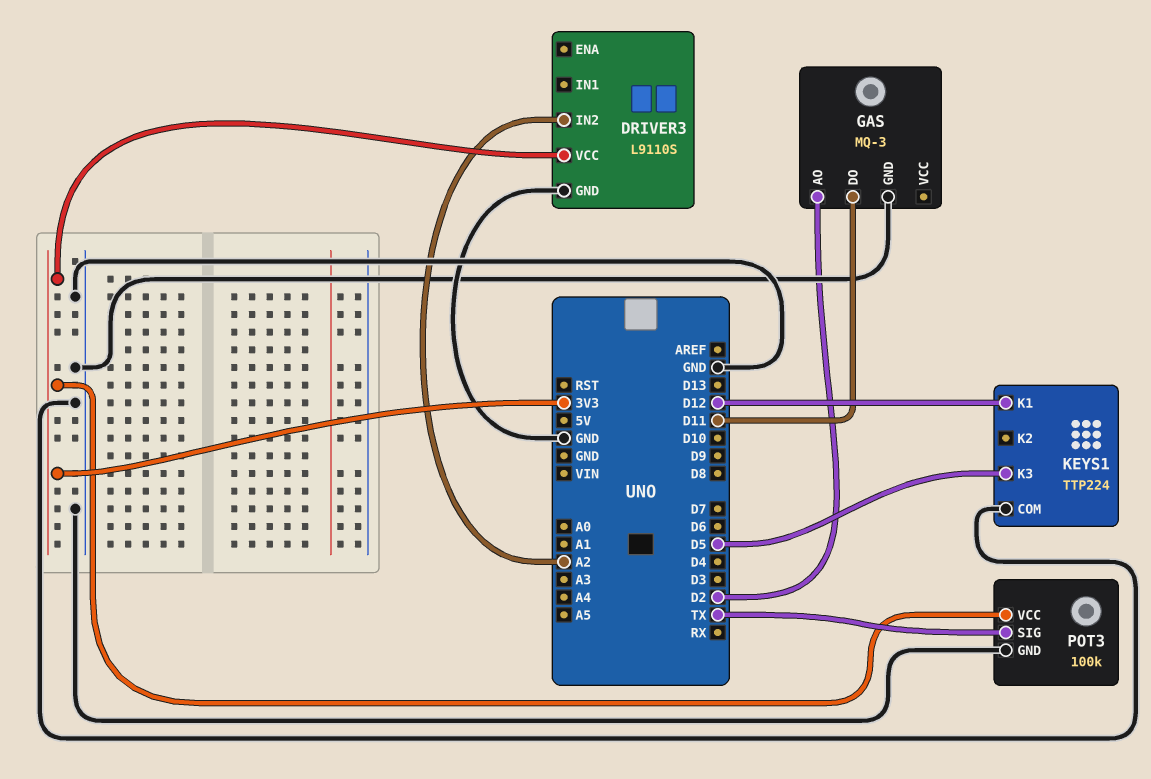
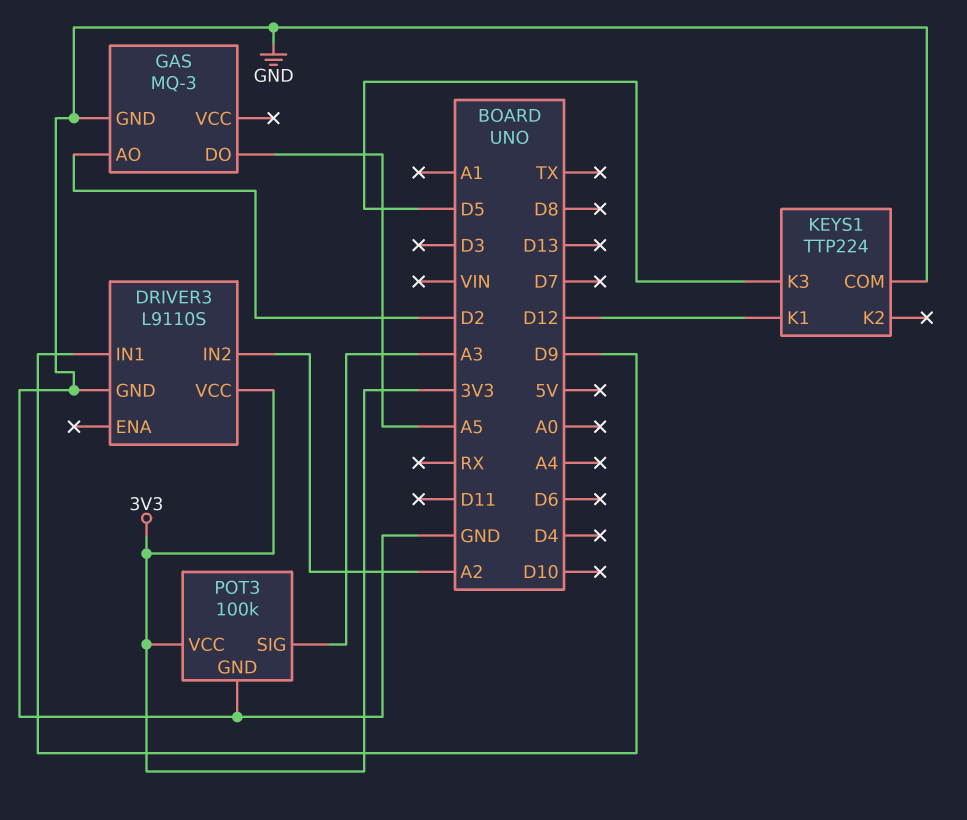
DRIVER3 pin IN1: none -> D9
GAS pin DO: D11 -> A5
POT3 pin SIG: TX -> A3

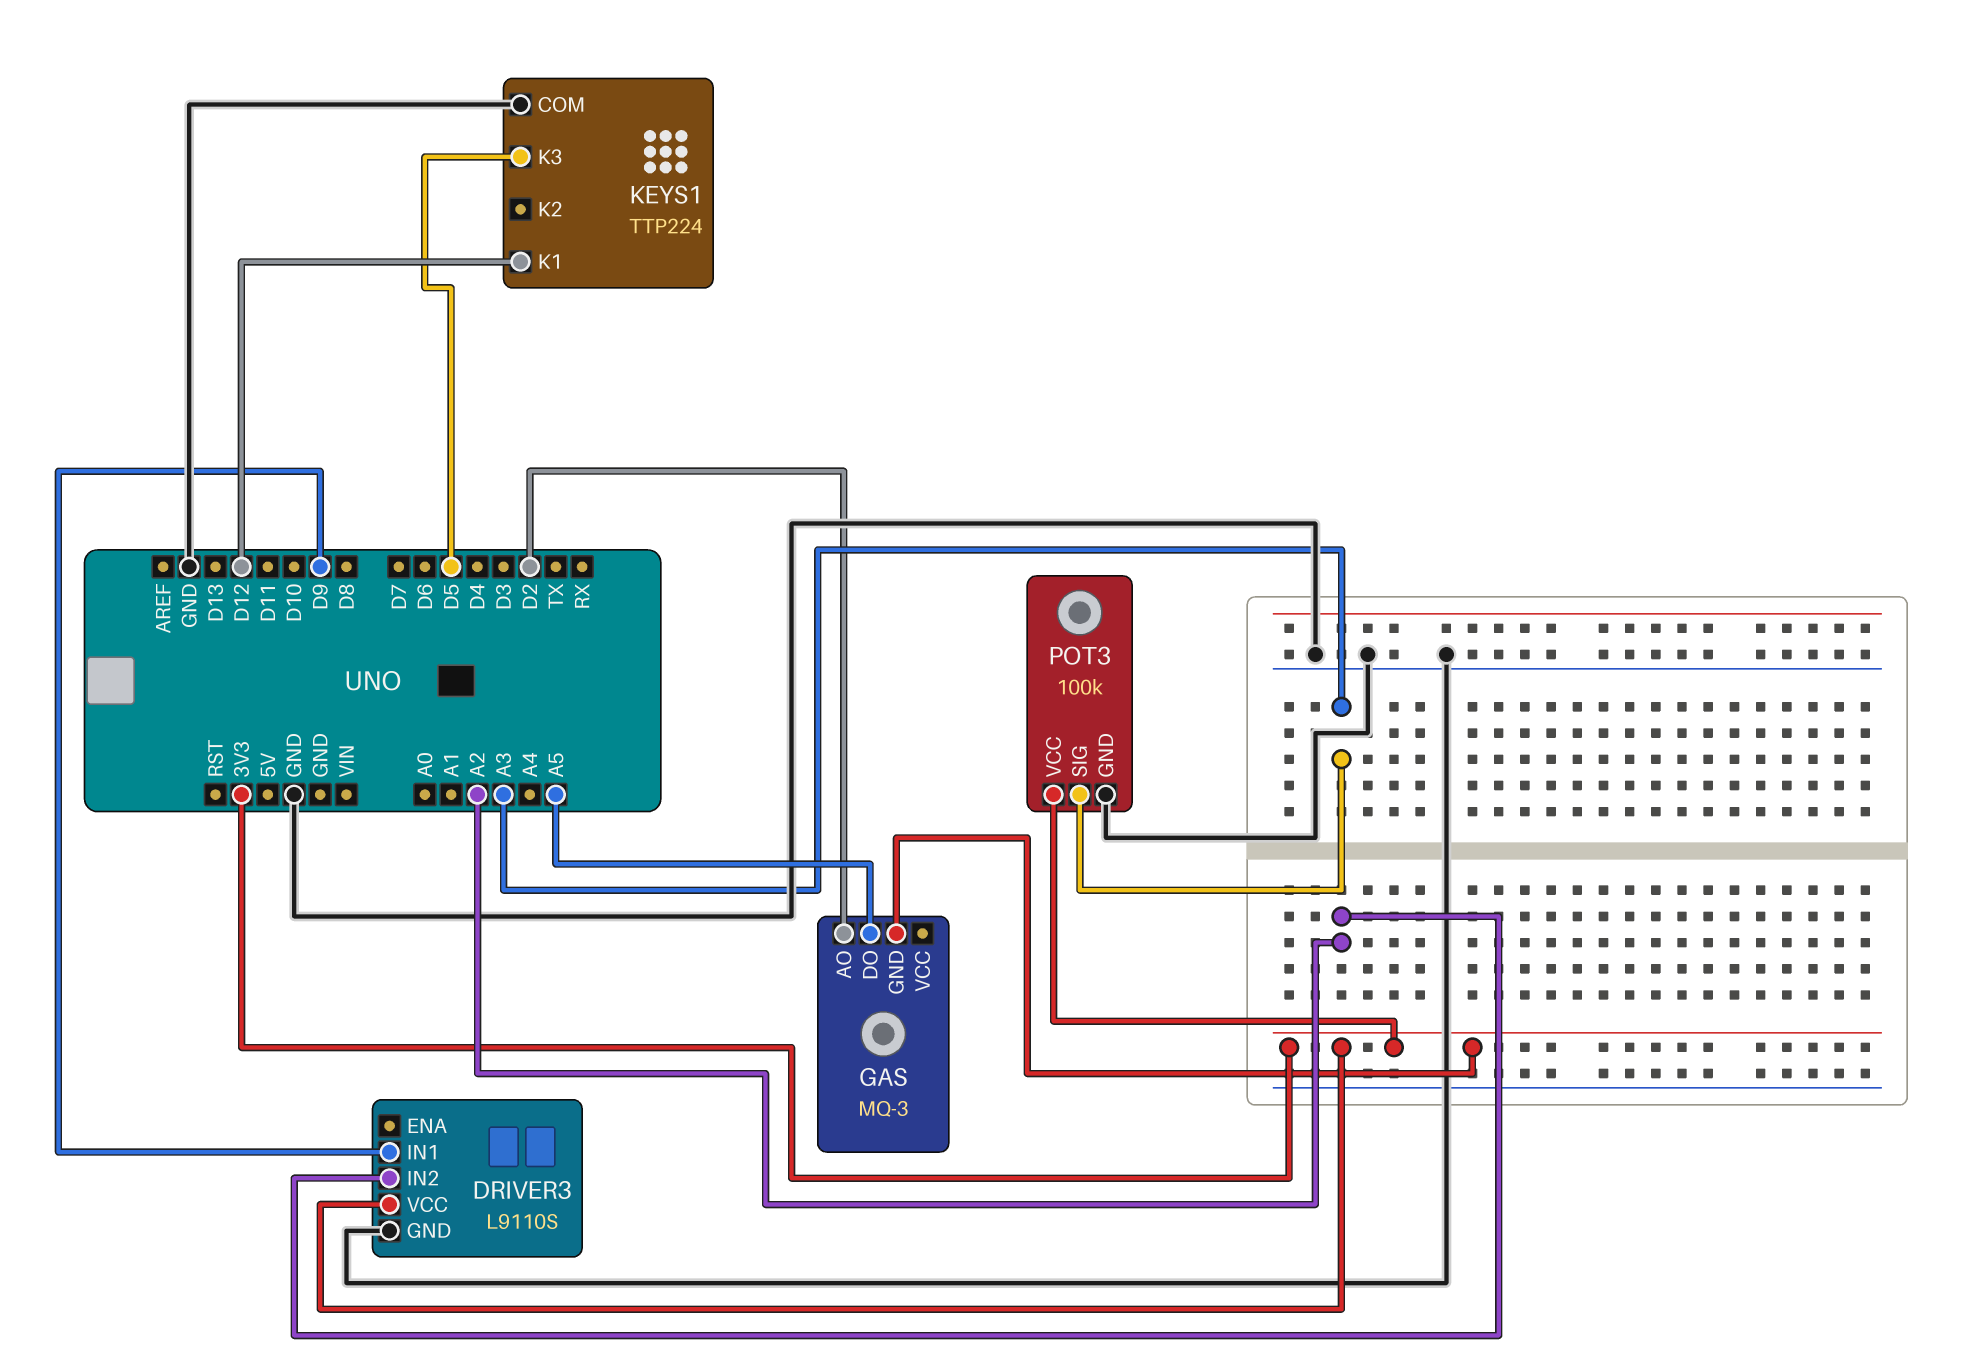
GAS pin GND: GND -> 3V3

